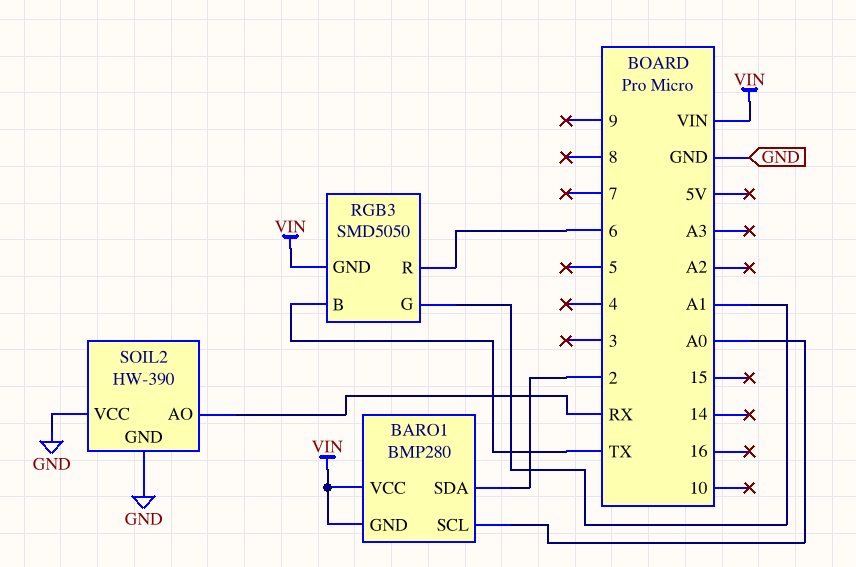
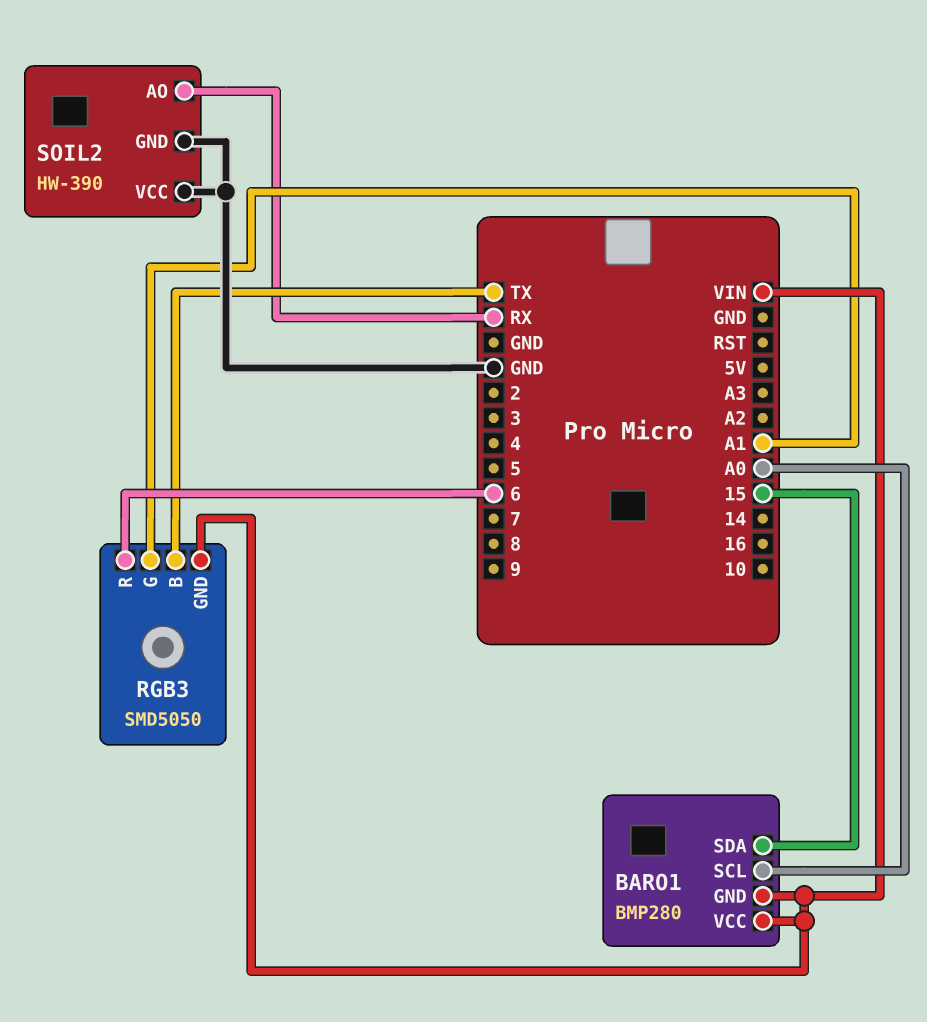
BARO1 pin SDA: 2 -> 15

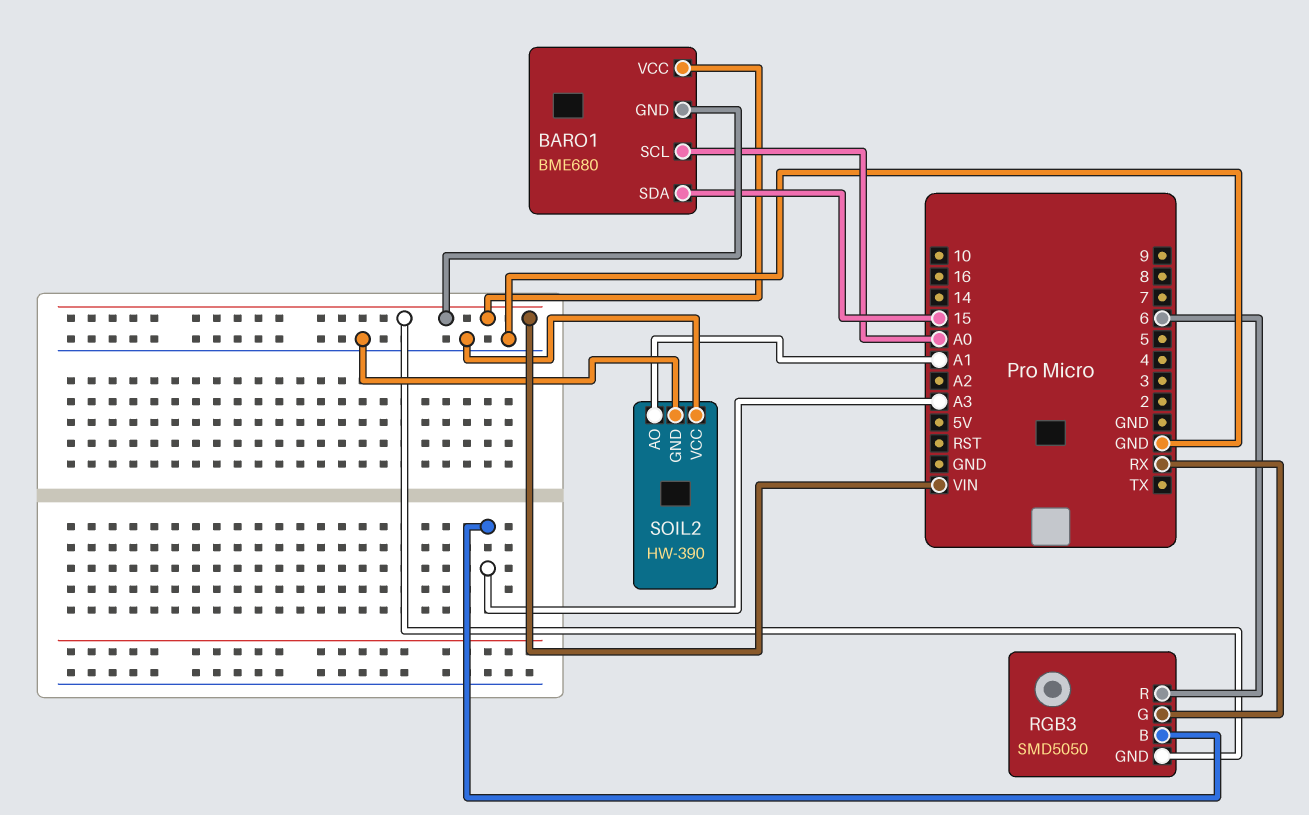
BARO1: BMP280 -> BME680
RGB3 pin B: TX -> A3
RGB3 pin G: A1 -> RX
SOIL2 pin AO: RX -> A1

